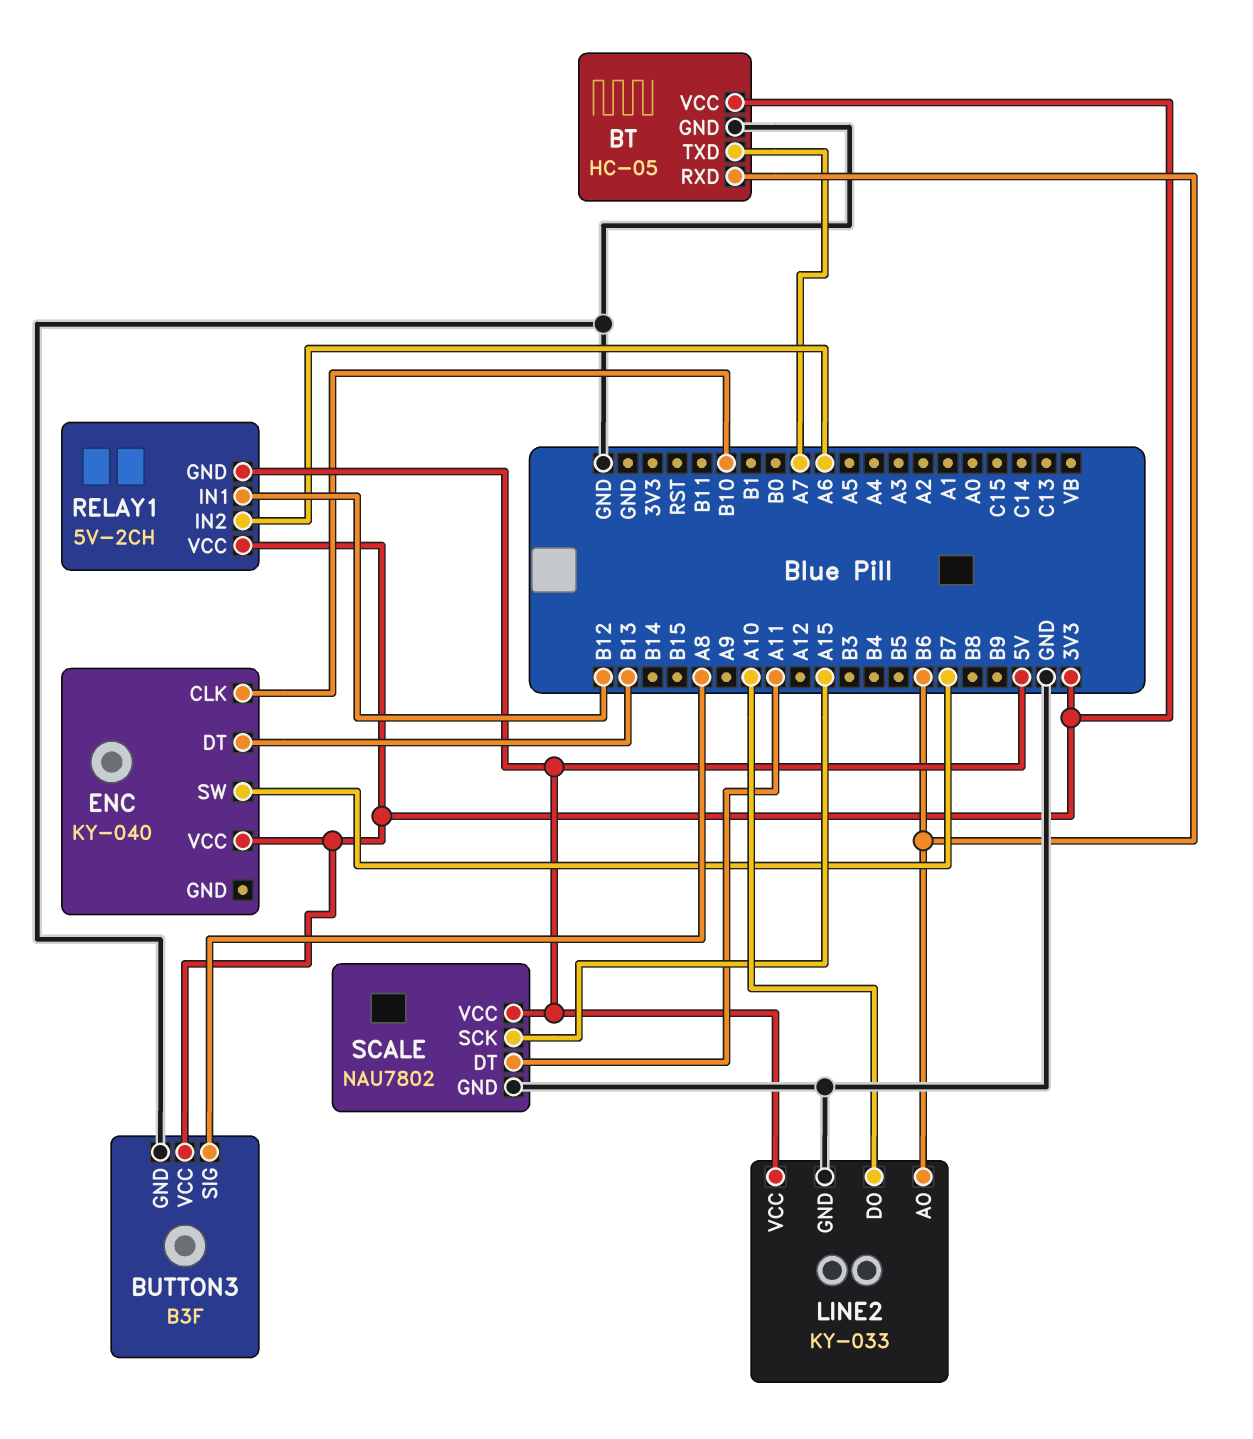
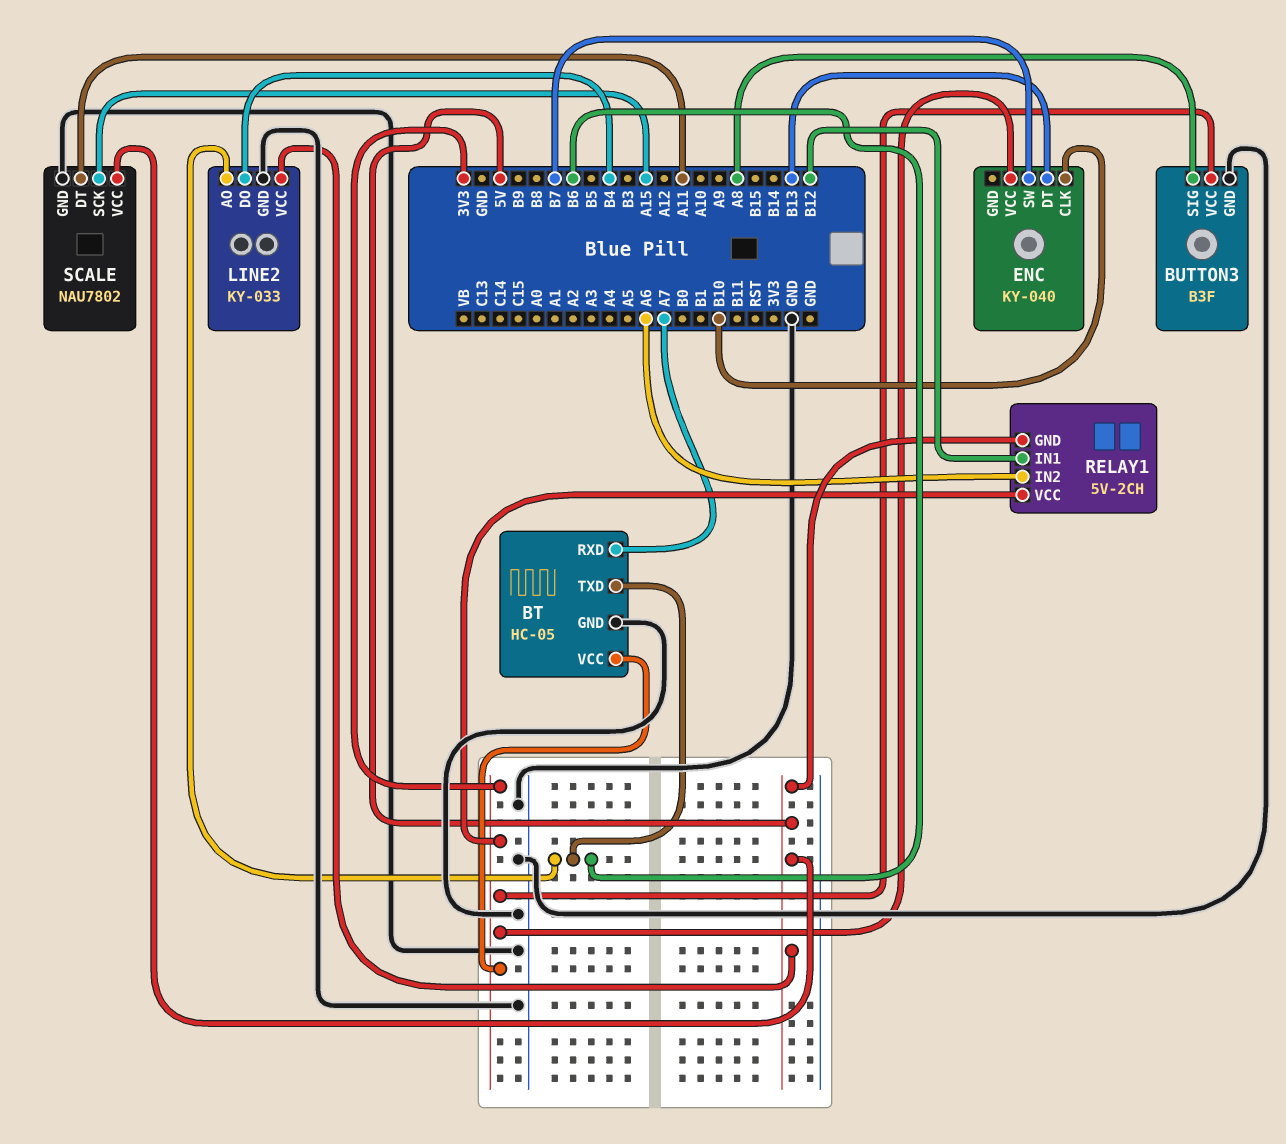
BT pin RXD: B6 -> A7
BT pin TXD: A7 -> B6
LINE2 pin DO: A10 -> B4

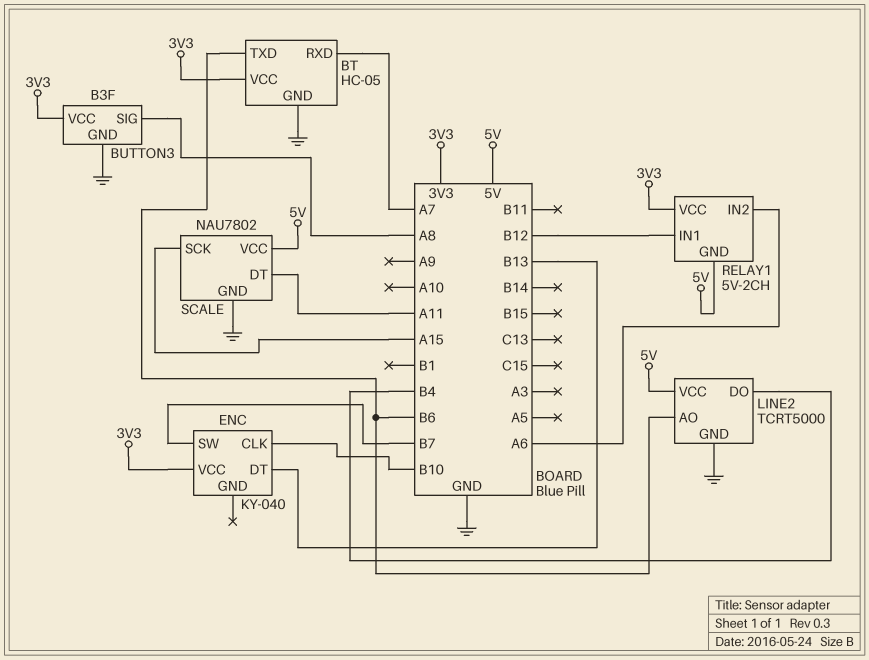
LINE2: KY-033 -> TCRT5000

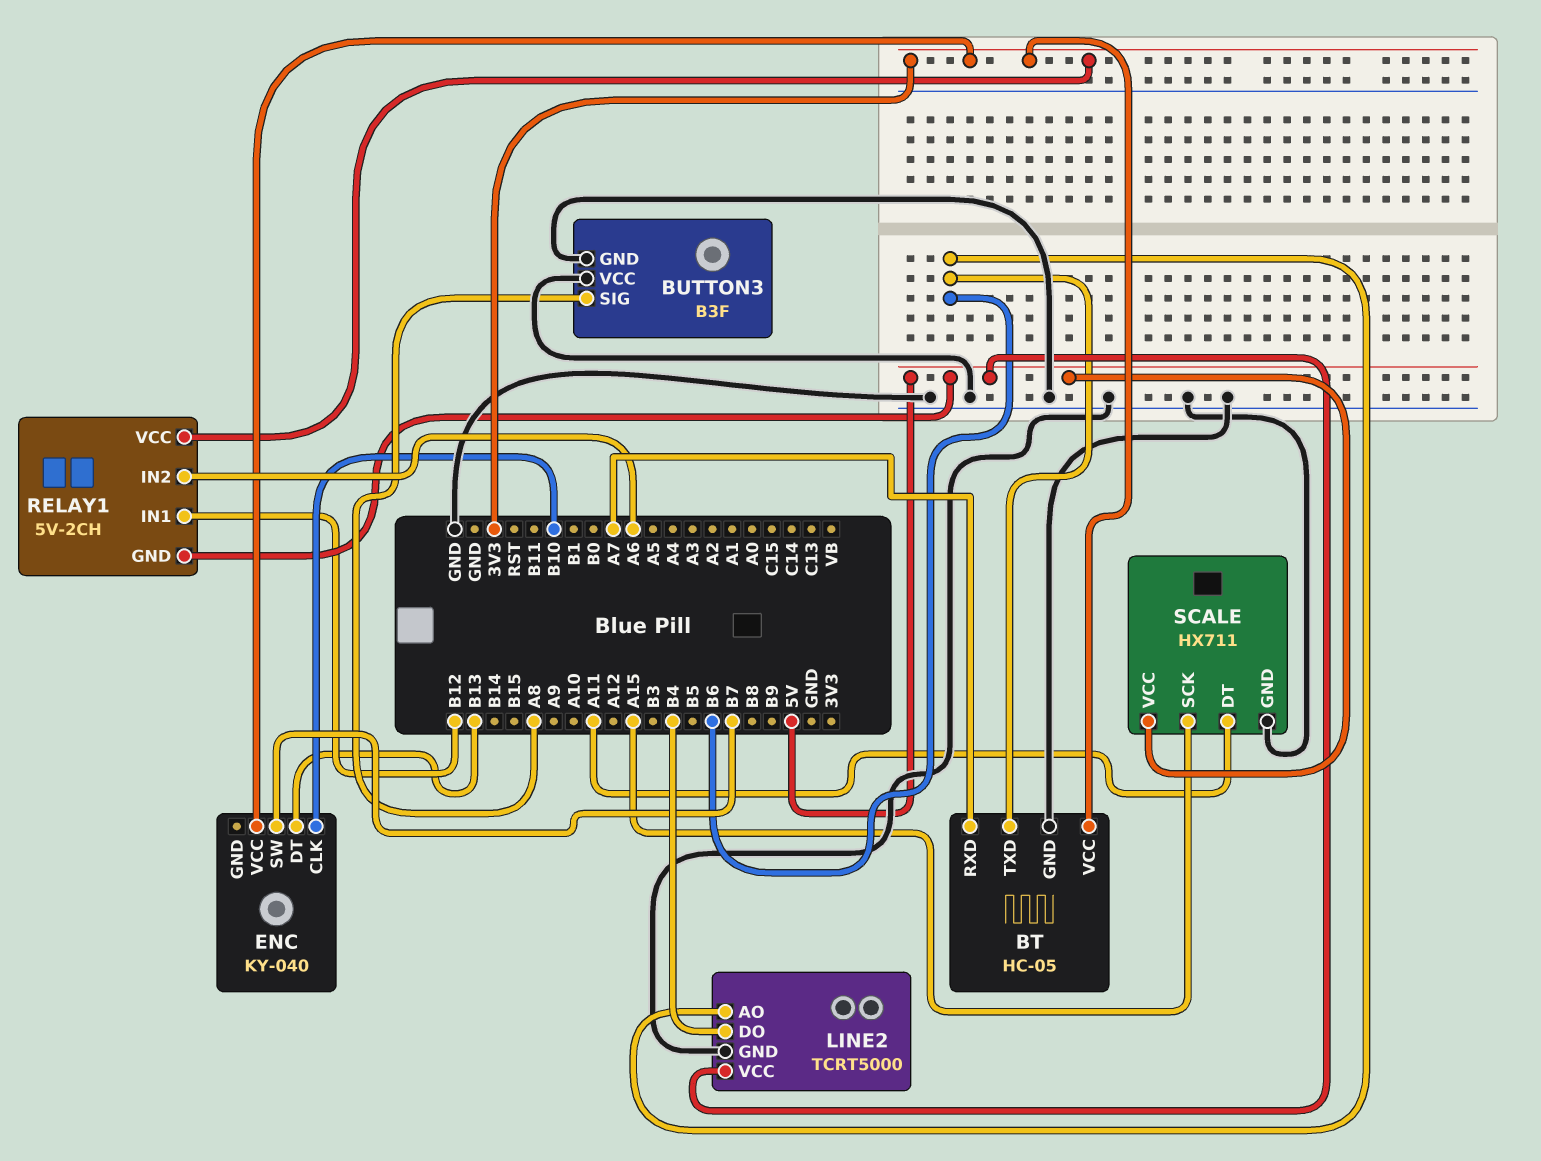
BUTTON3 pin VCC: 3V3 -> GND
SCALE: NAU7802 -> HX711

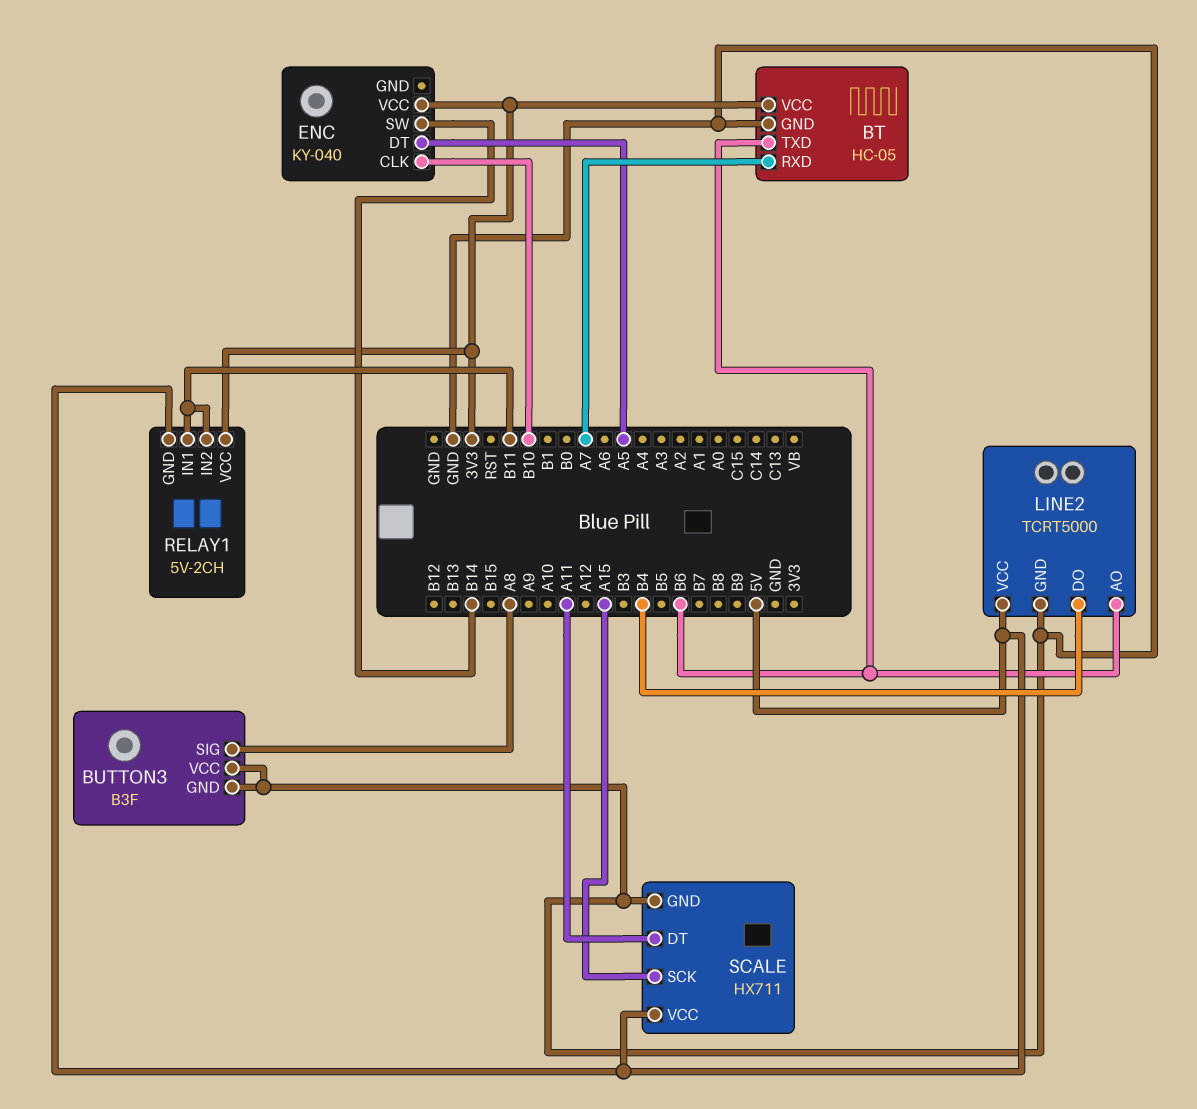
ENC pin DT: B13 -> A5
ENC pin SW: B7 -> B14
RELAY1 pin IN1: B12 -> B11
RELAY1 pin IN2: A6 -> B11

